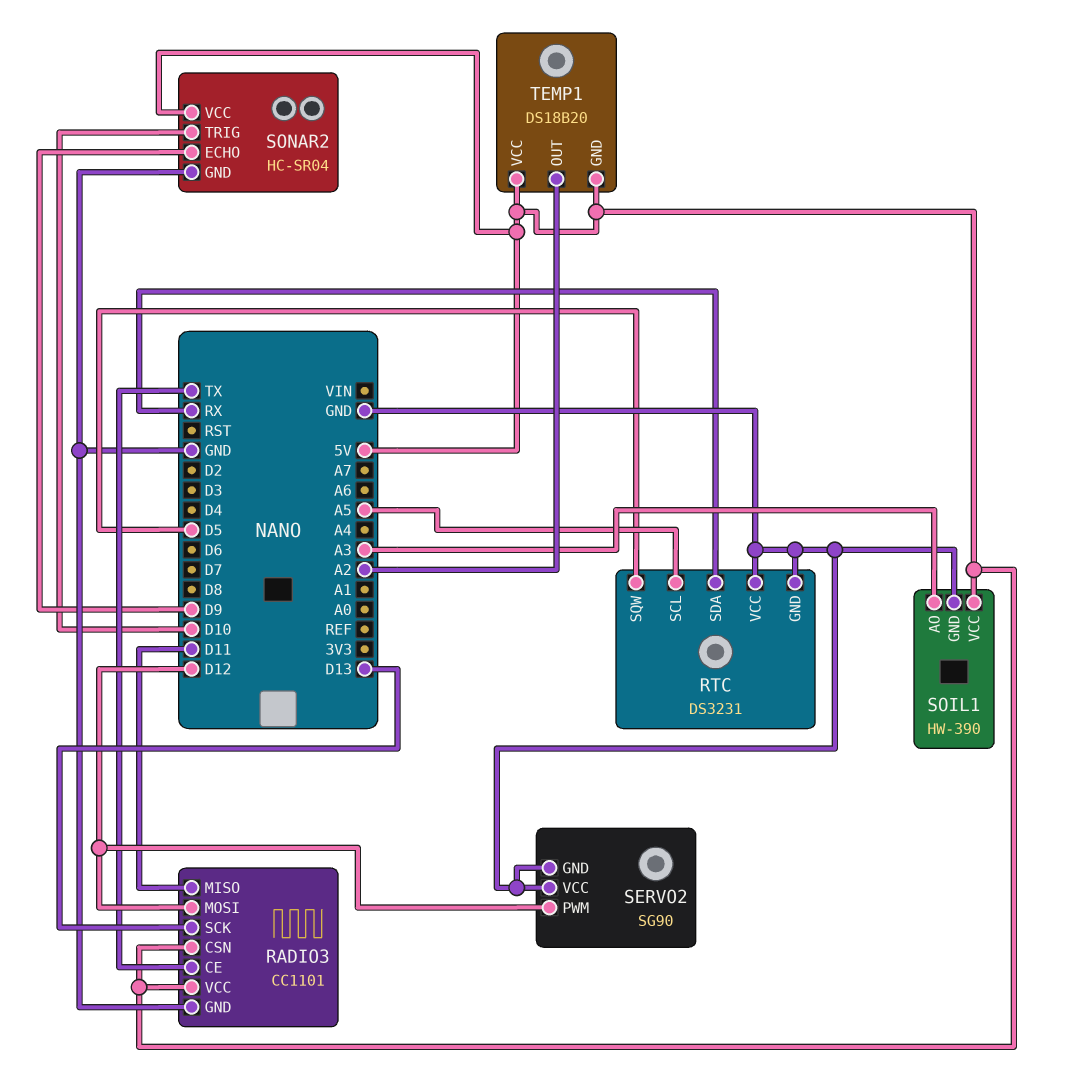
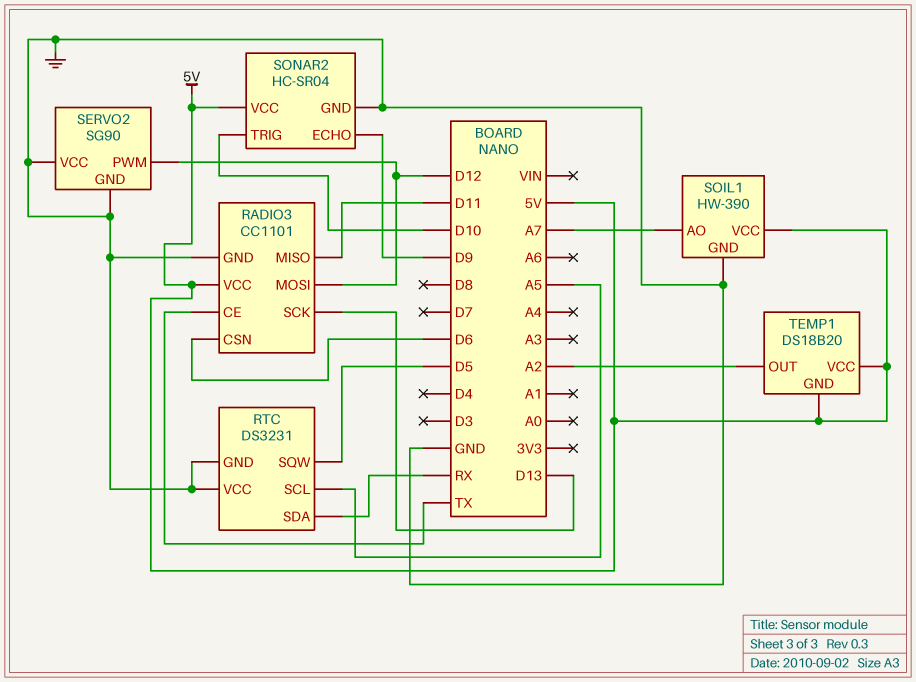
RADIO3 pin CSN: 5V -> D6
SOIL1 pin AO: A3 -> A7

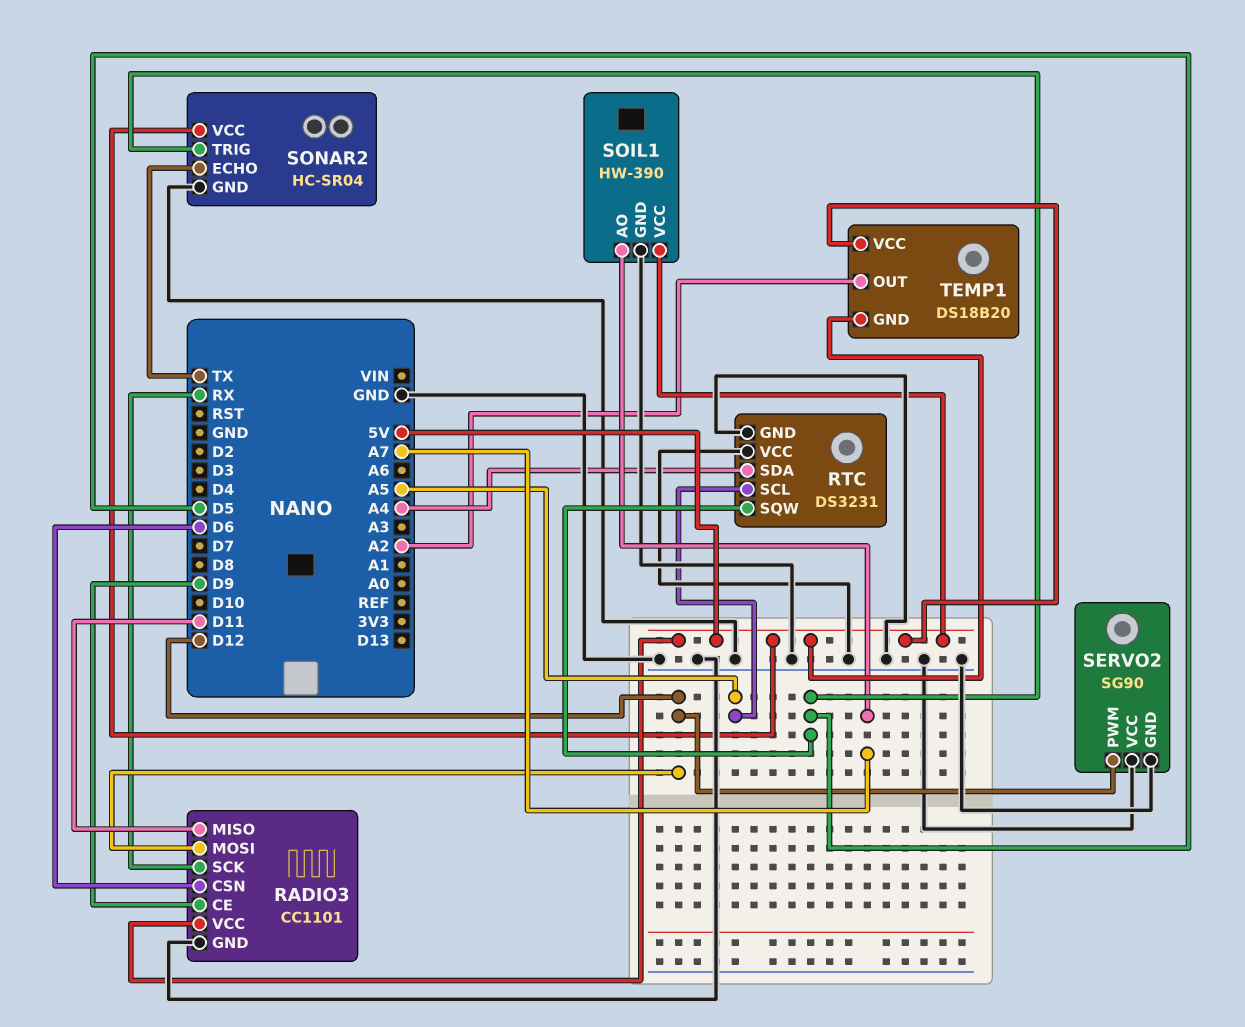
RADIO3 pin CE: TX -> D9
RADIO3 pin SCK: D13 -> RX
RTC pin SDA: RX -> A4
SONAR2 pin ECHO: D9 -> TX
SONAR2 pin TRIG: D10 -> D5

